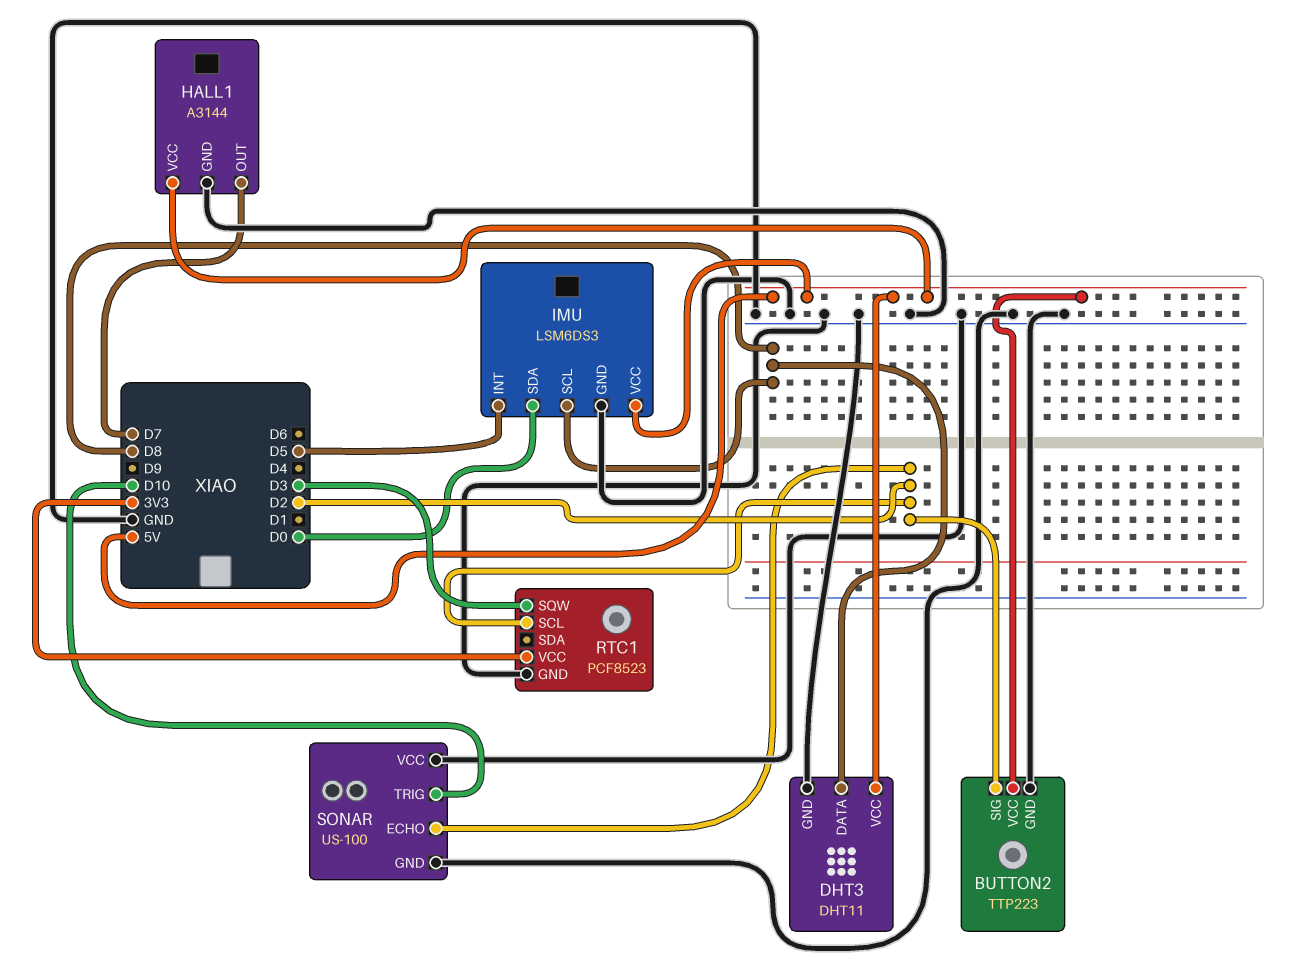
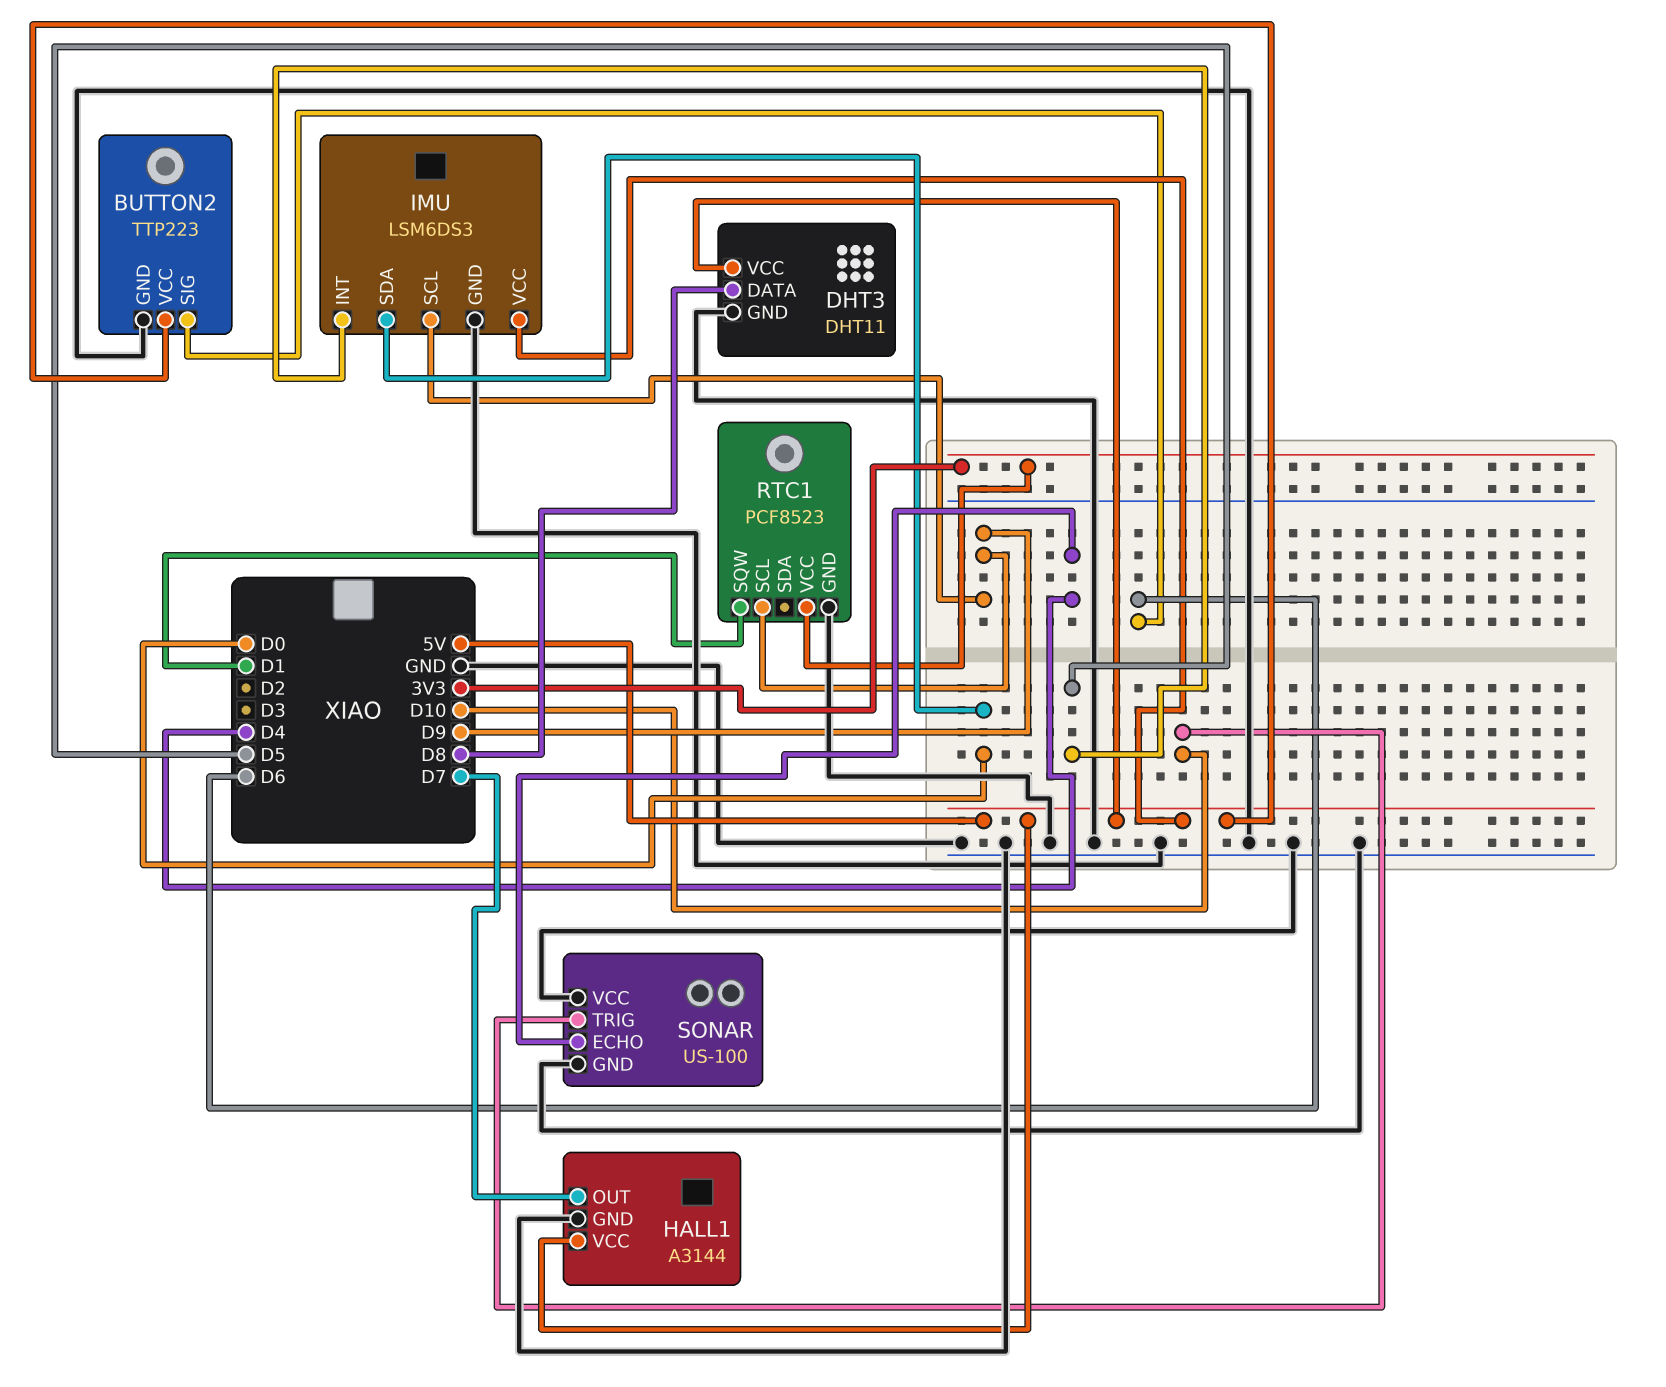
BUTTON2 pin SIG: D2 -> D6
IMU pin SCL: D8 -> D9
RTC1 pin SCL: D2 -> D9
RTC1 pin SQW: D3 -> D1
SONAR pin ECHO: D2 -> D4

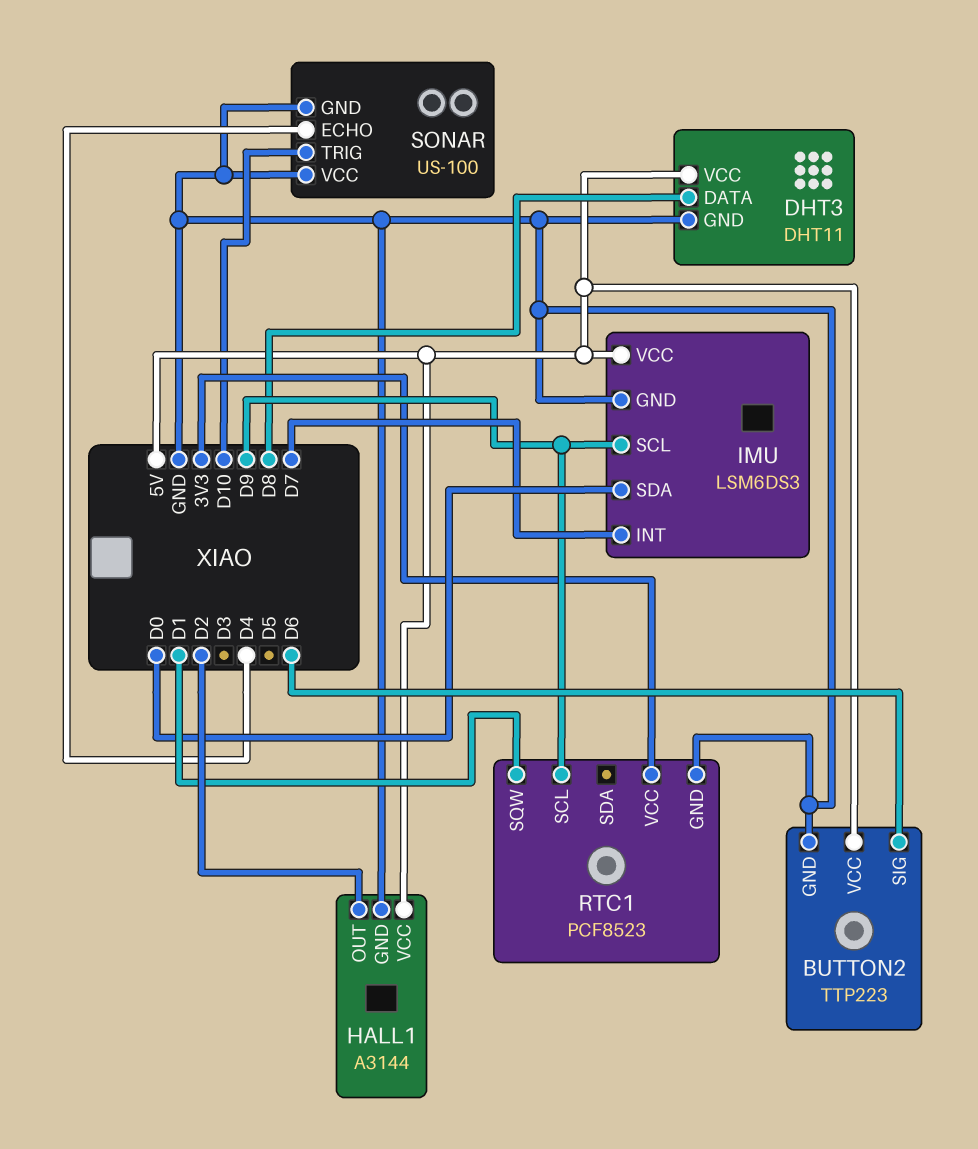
HALL1 pin OUT: D7 -> D2
IMU pin INT: D5 -> D7

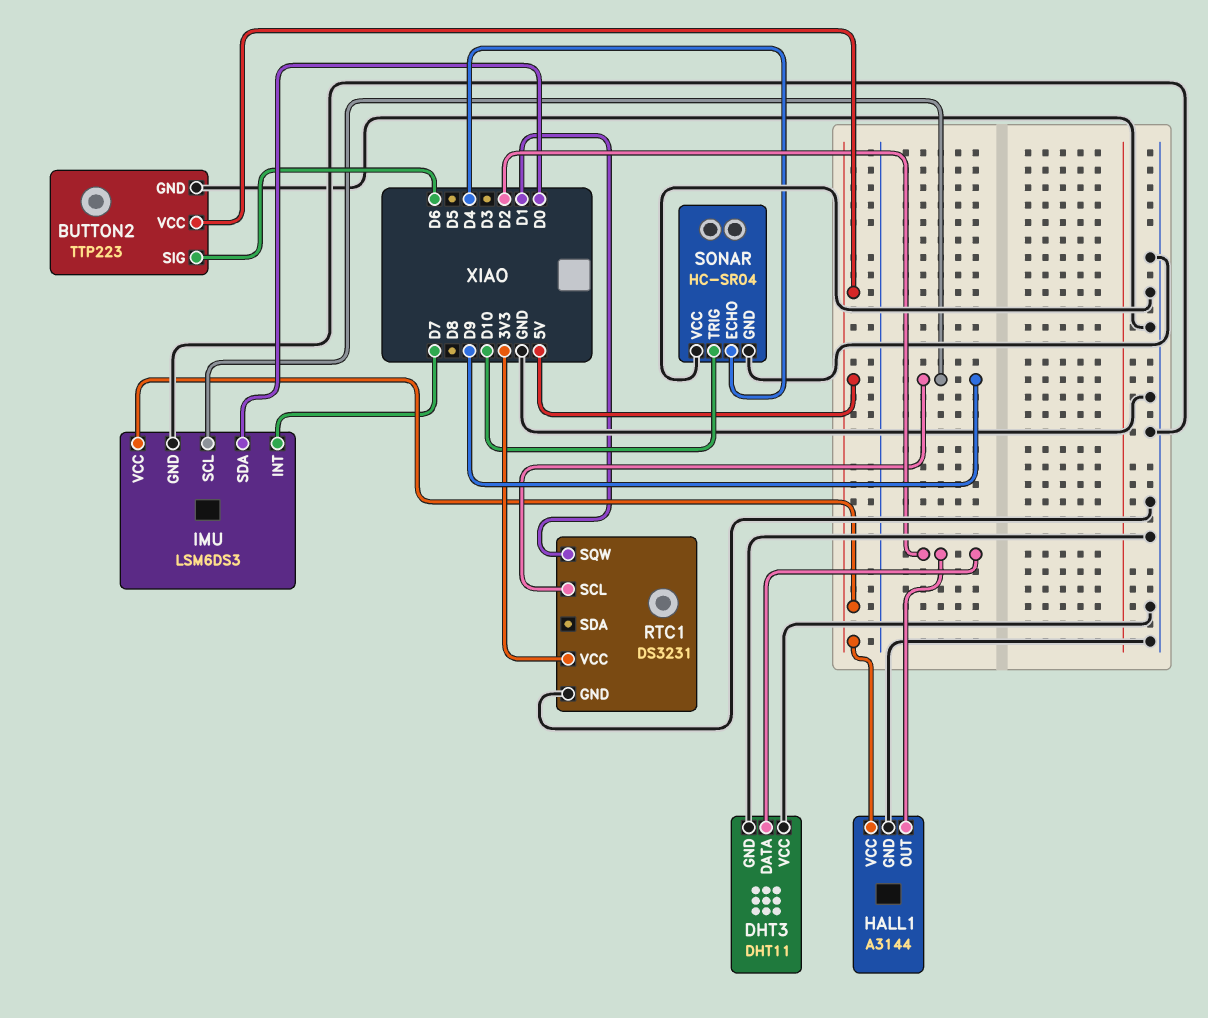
DHT3 pin DATA: D8 -> D2
DHT3 pin VCC: 5V -> GND
RTC1: PCF8523 -> DS3231
SONAR: US-100 -> HC-SR04

